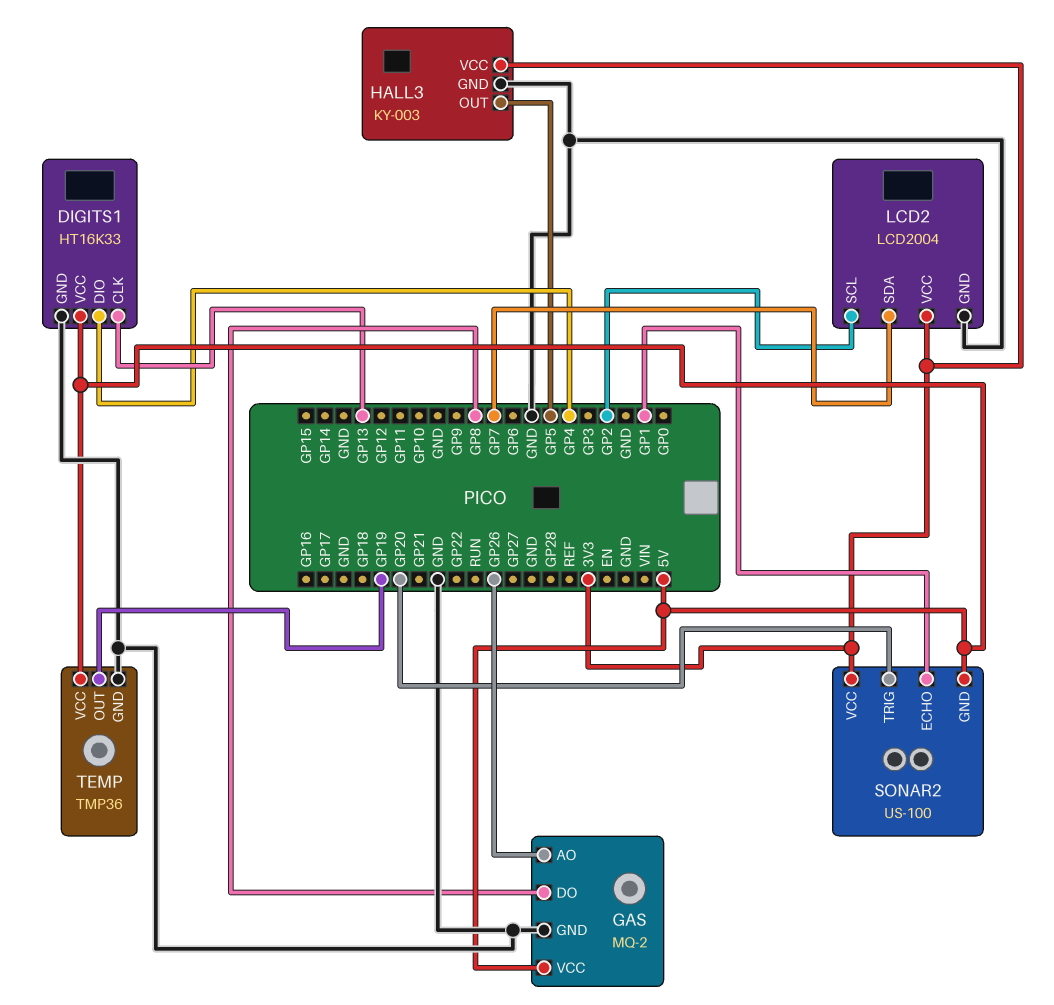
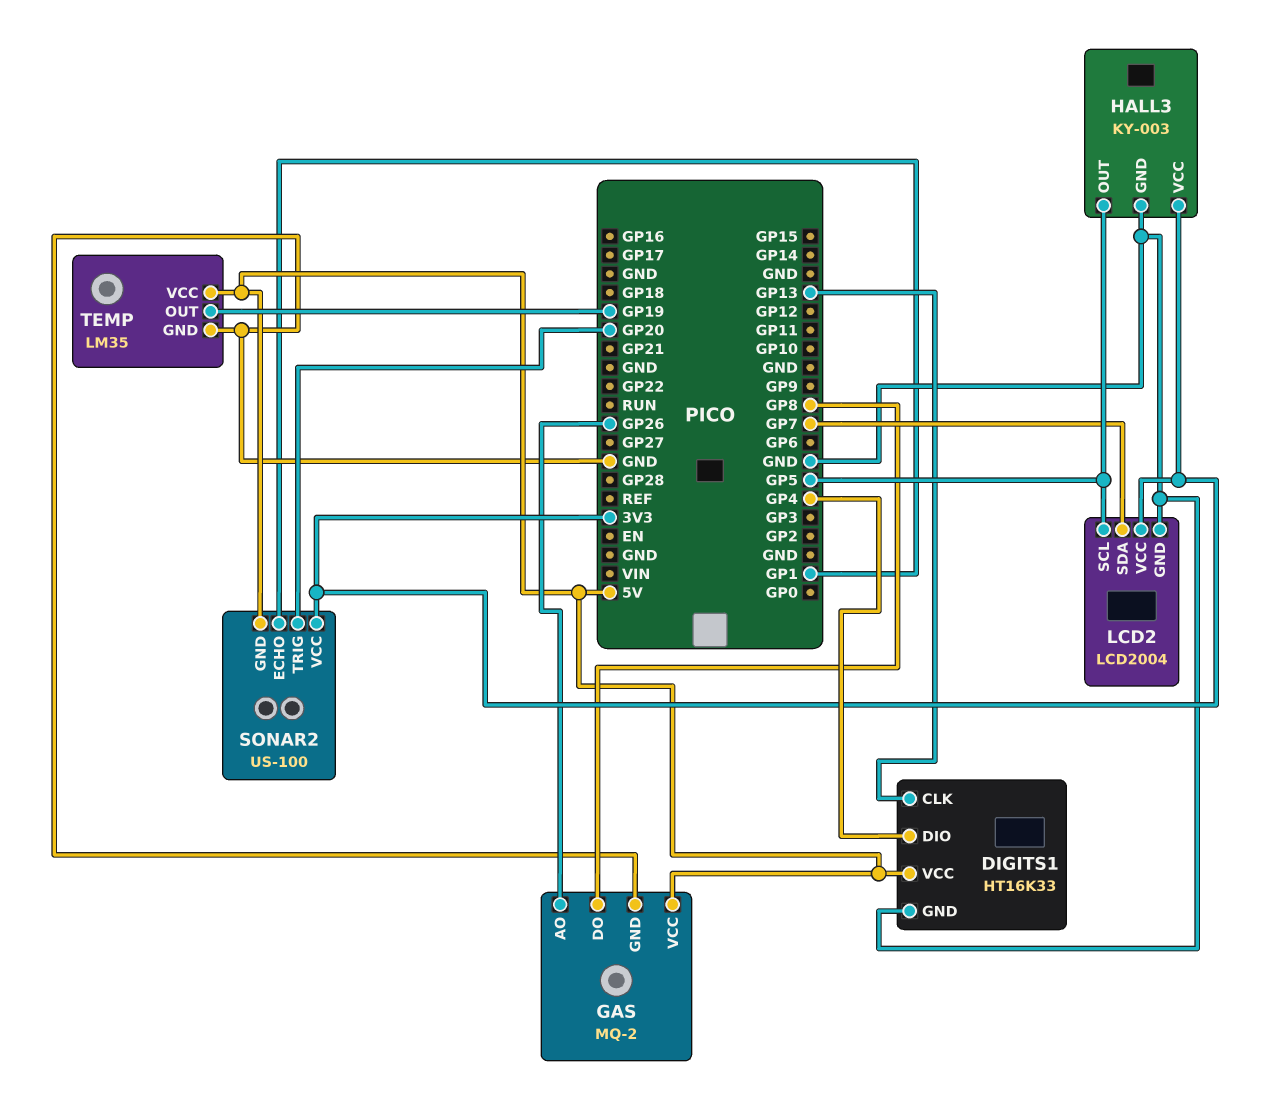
LCD2 pin SCL: GP2 -> GP5
TEMP: TMP36 -> LM35

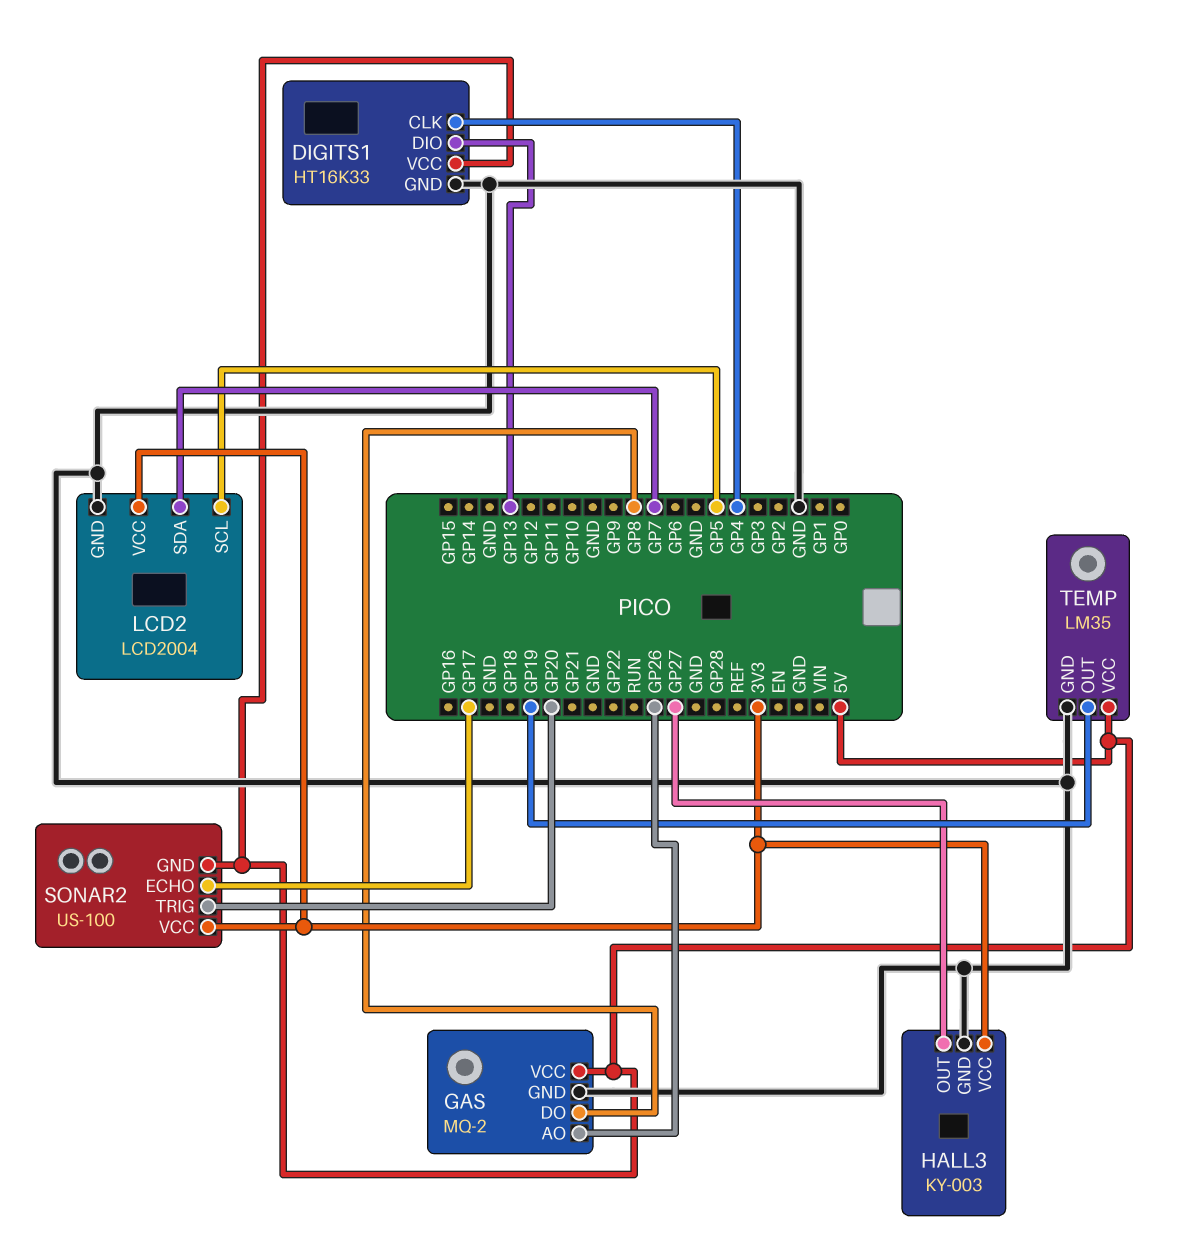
DIGITS1 pin CLK: GP13 -> GP4
DIGITS1 pin DIO: GP4 -> GP13
HALL3 pin OUT: GP5 -> GP27
SONAR2 pin ECHO: GP1 -> GP17

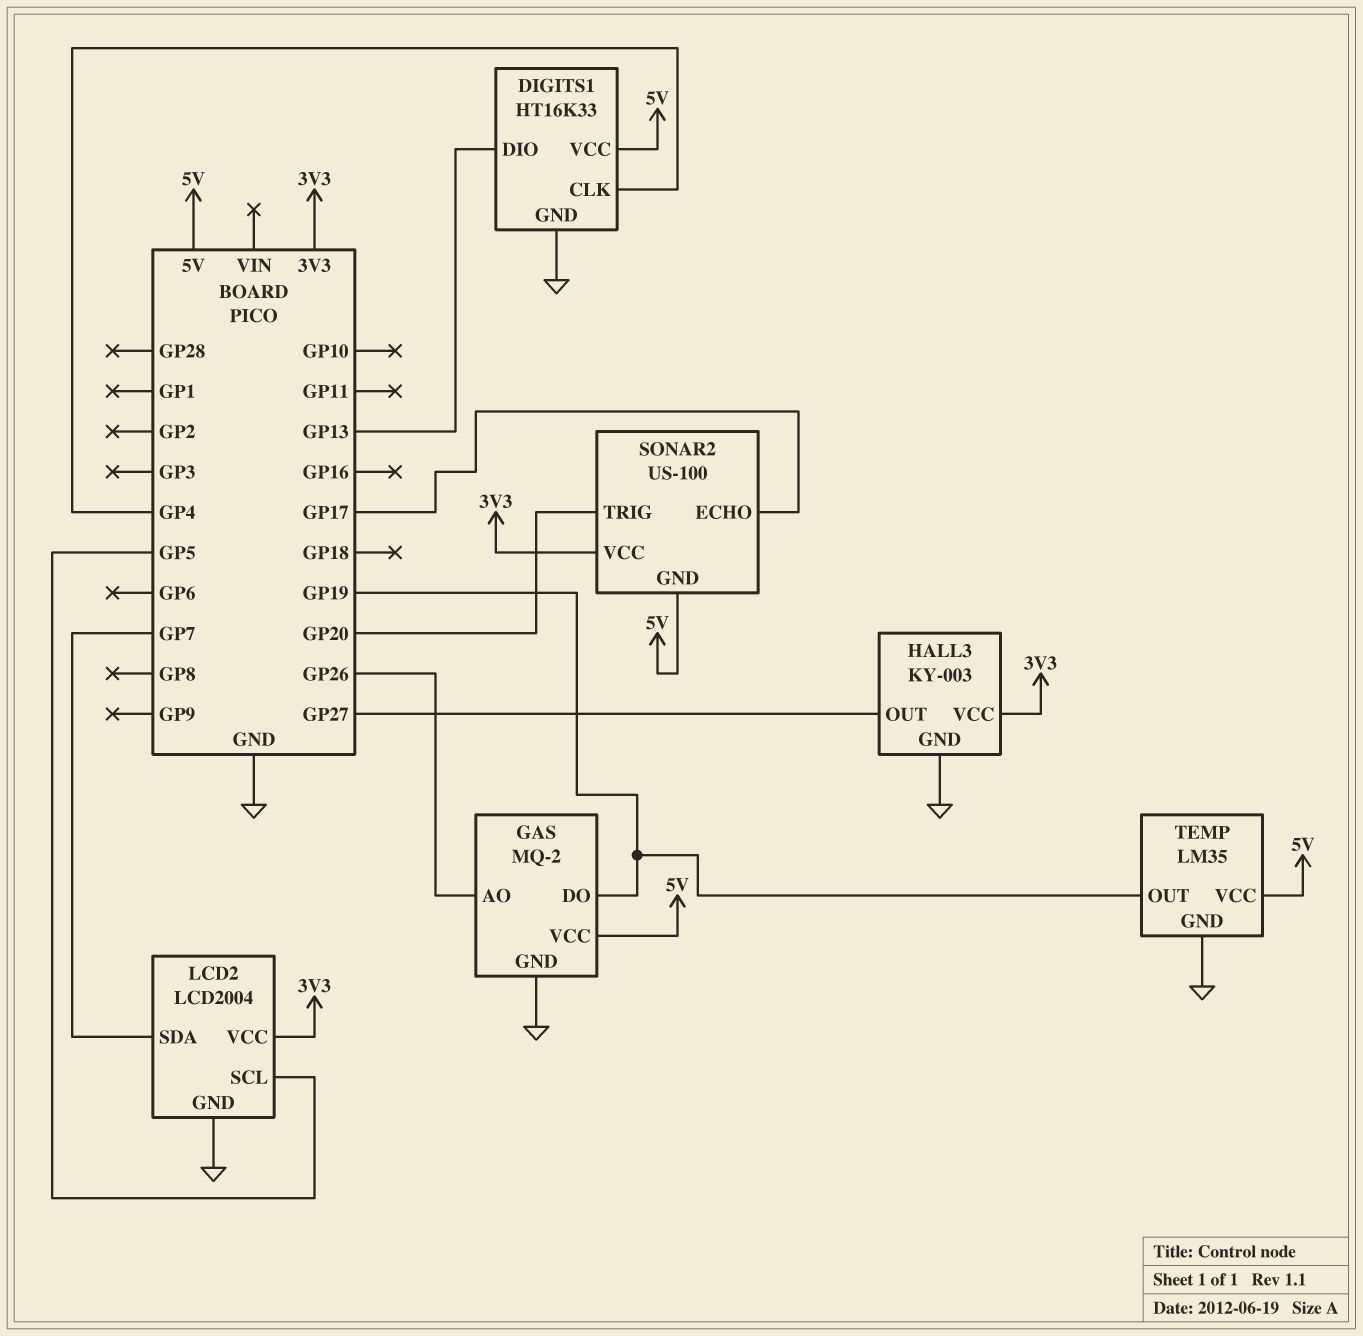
GAS pin DO: GP8 -> GP19

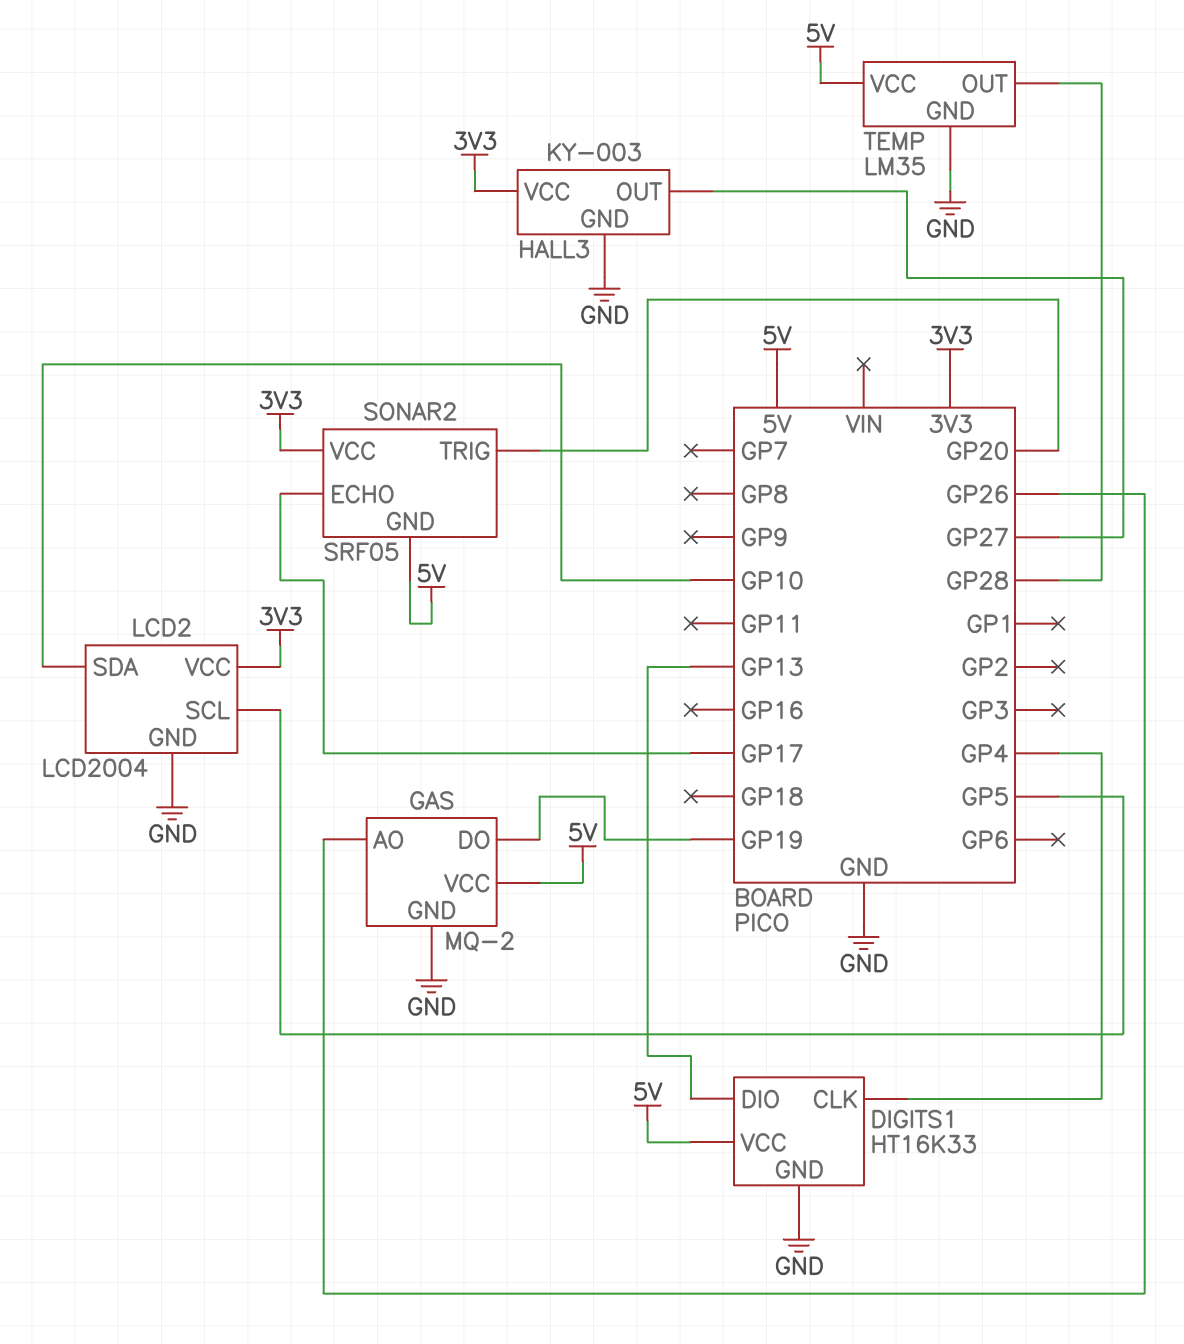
LCD2 pin SDA: GP7 -> GP10
SONAR2: US-100 -> SRF05
TEMP pin OUT: GP19 -> GP28

